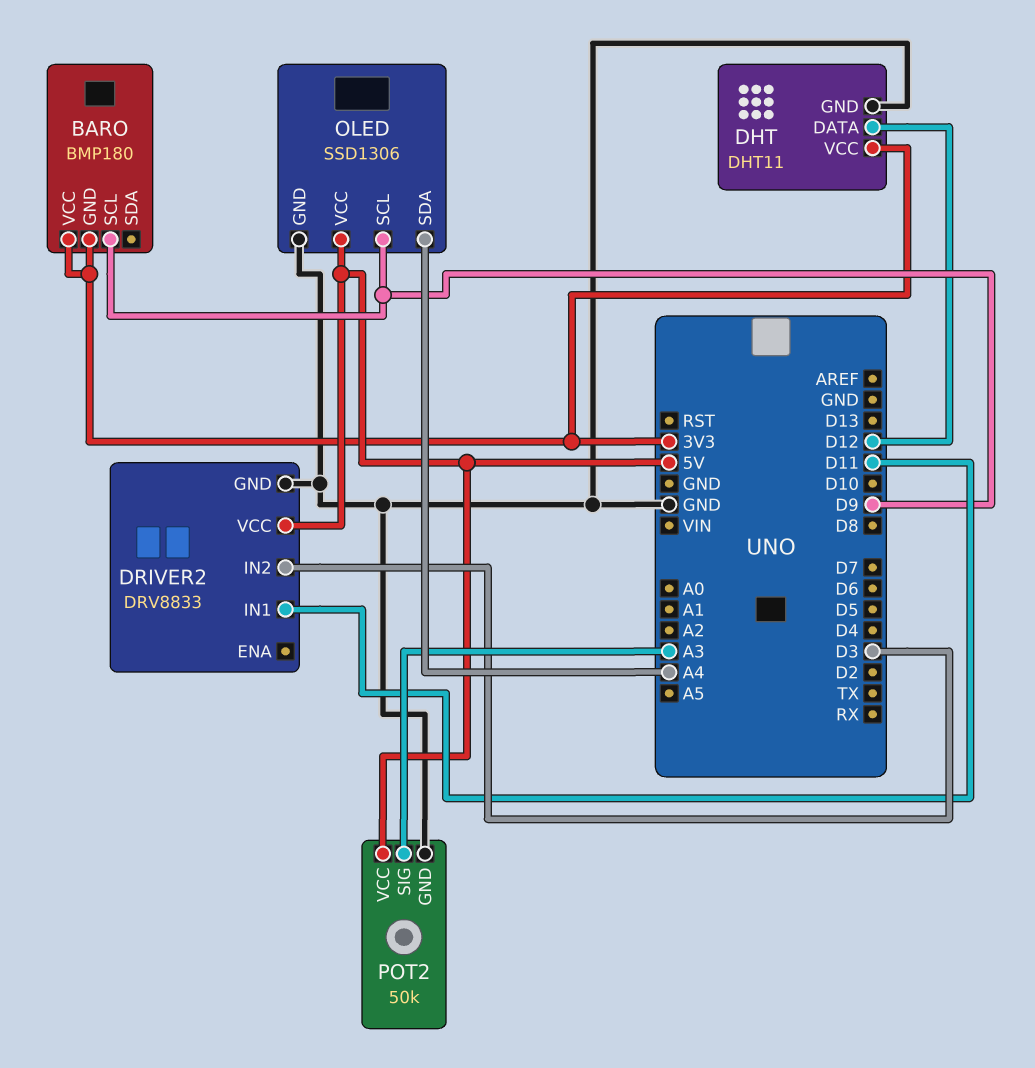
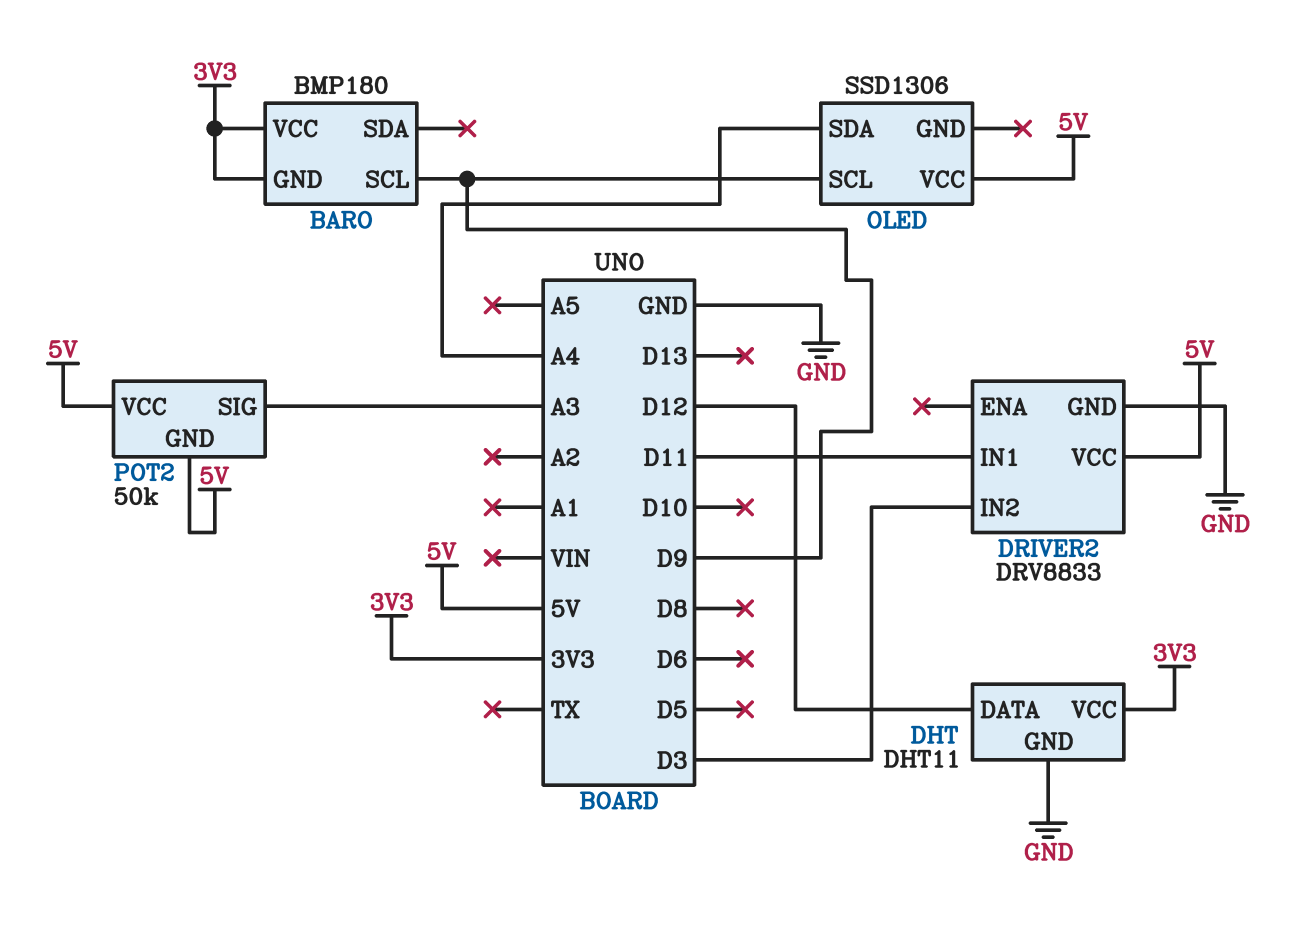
OLED pin GND: GND -> none
POT2 pin GND: GND -> 5V

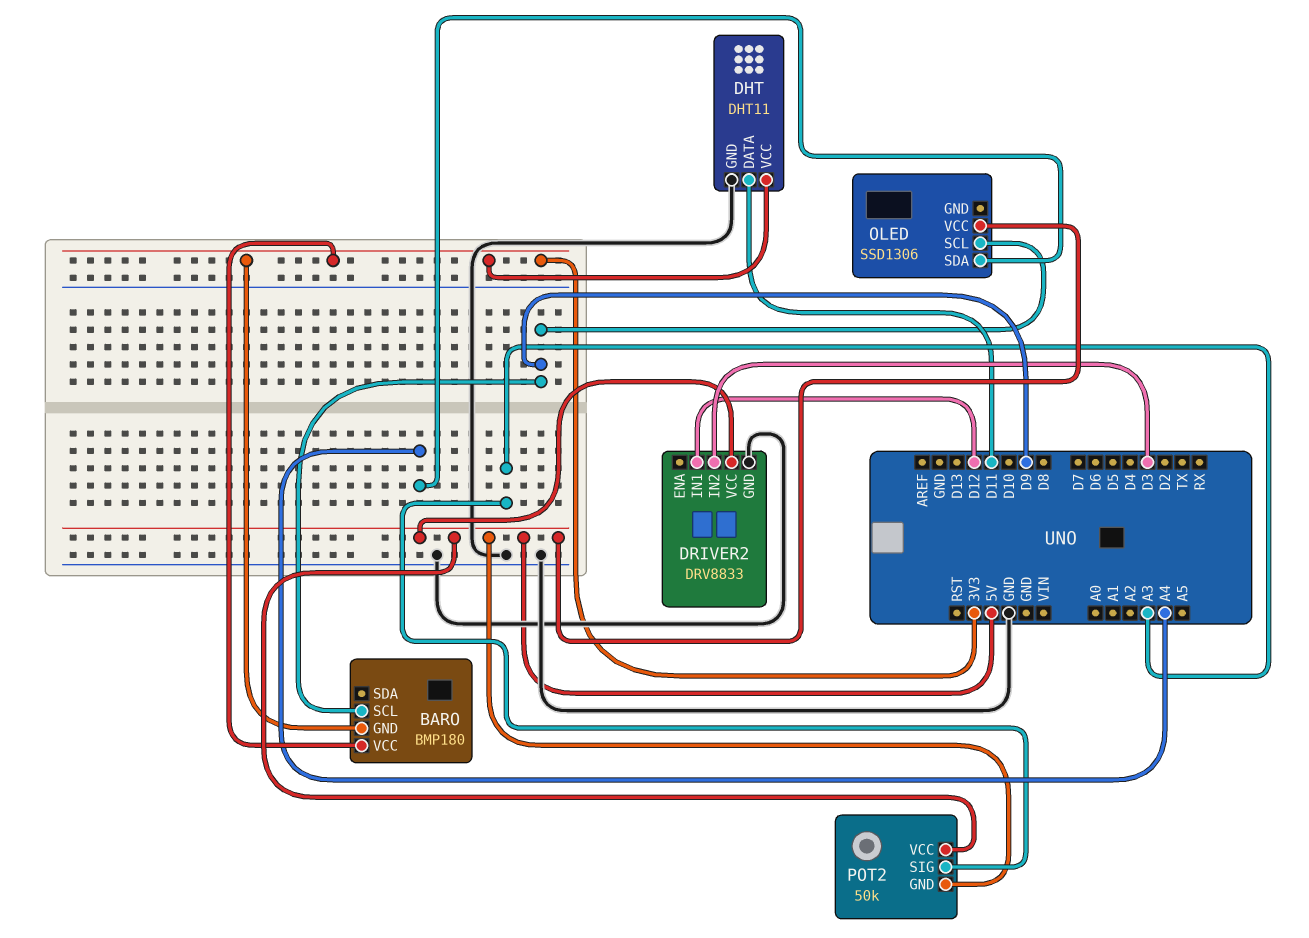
DHT pin DATA: D12 -> D11
DRIVER2 pin IN1: D11 -> D12

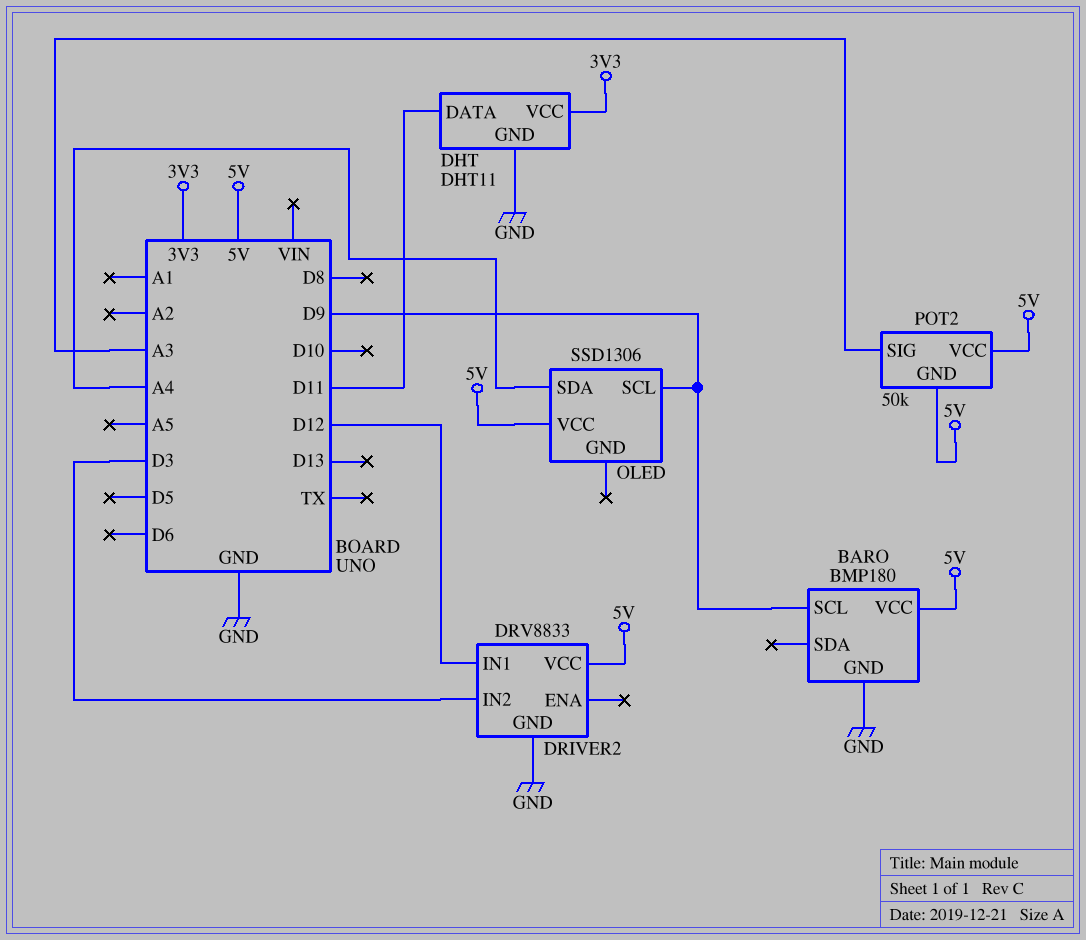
BARO pin GND: 3V3 -> GND
BARO pin VCC: 3V3 -> 5V

